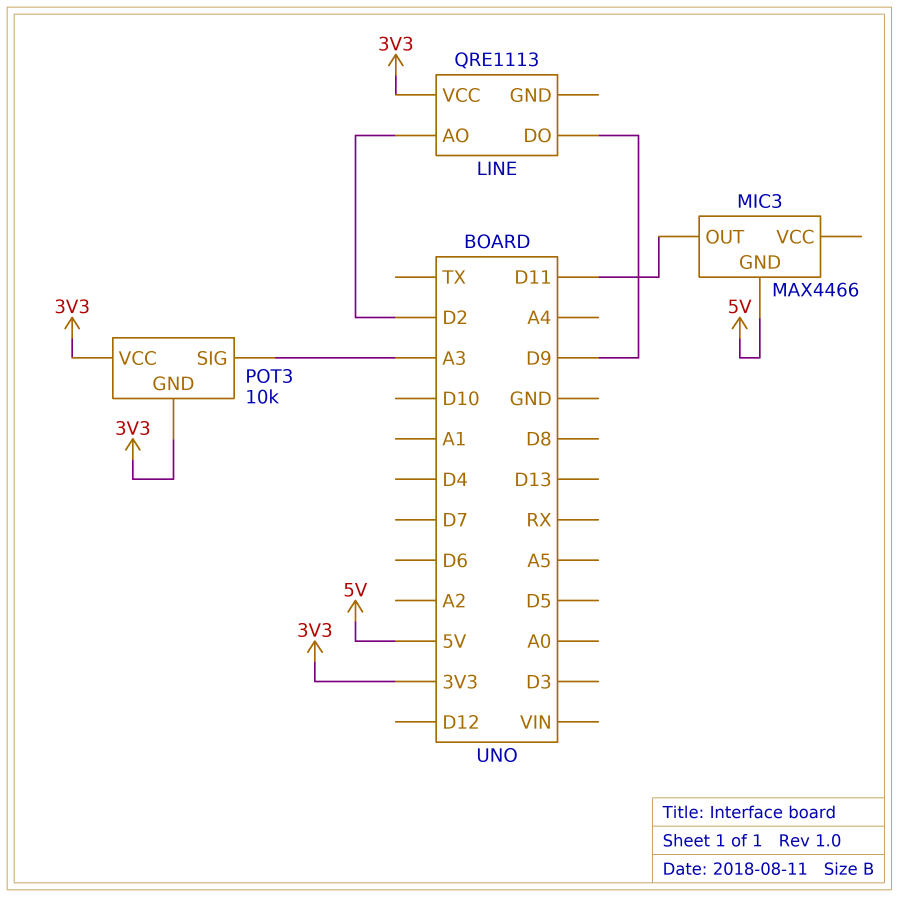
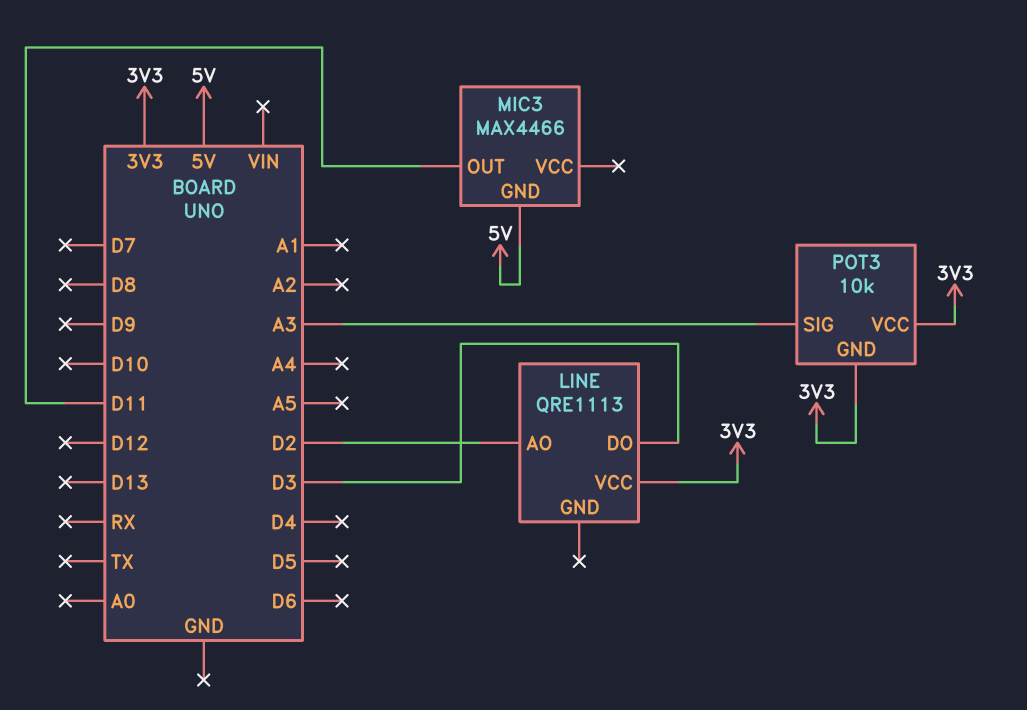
LINE pin DO: D9 -> D3

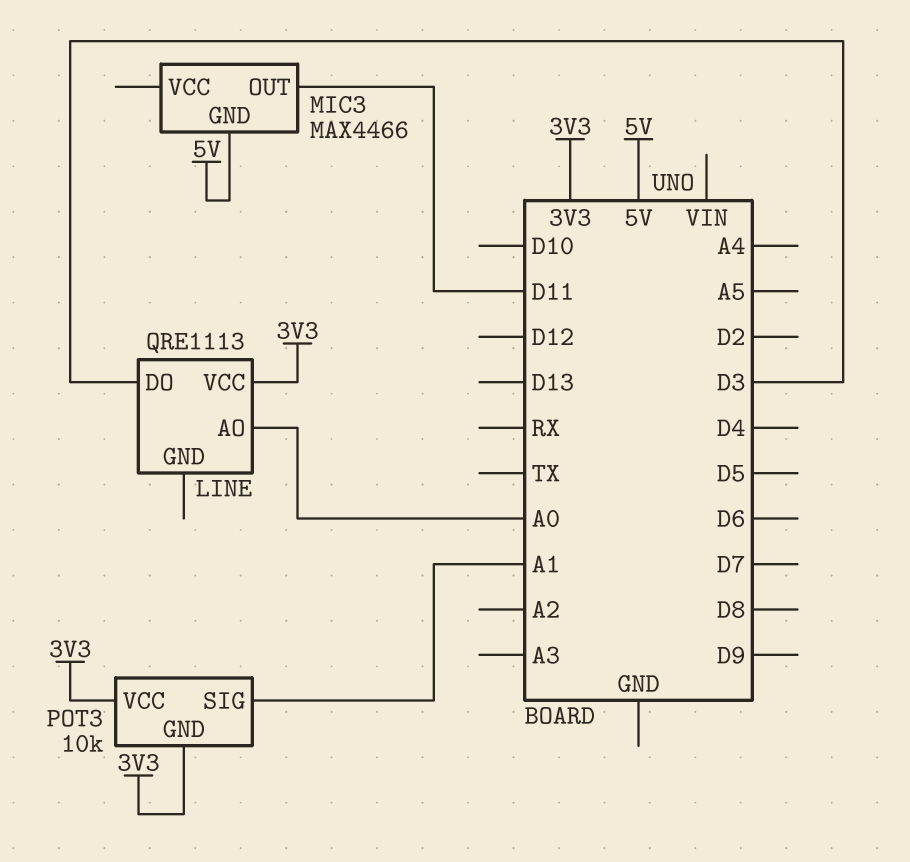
LINE pin AO: D2 -> A0
POT3 pin SIG: A3 -> A1

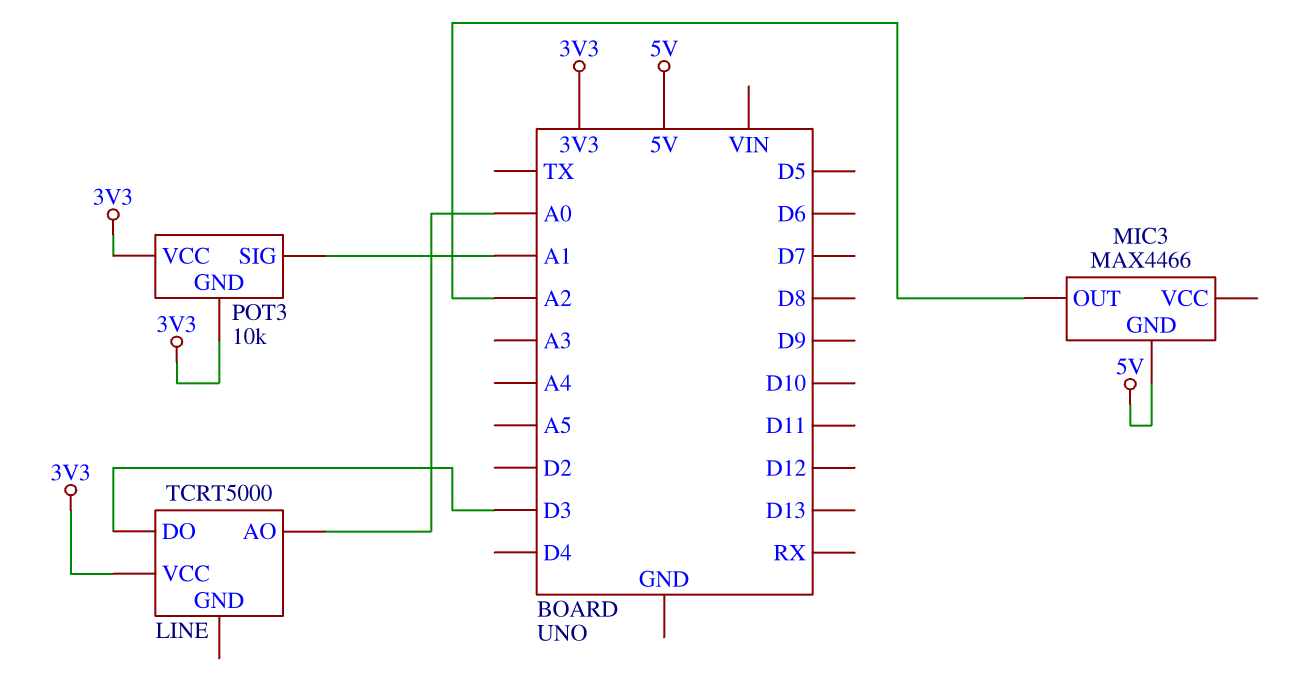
LINE: QRE1113 -> TCRT5000
MIC3 pin OUT: D11 -> A2

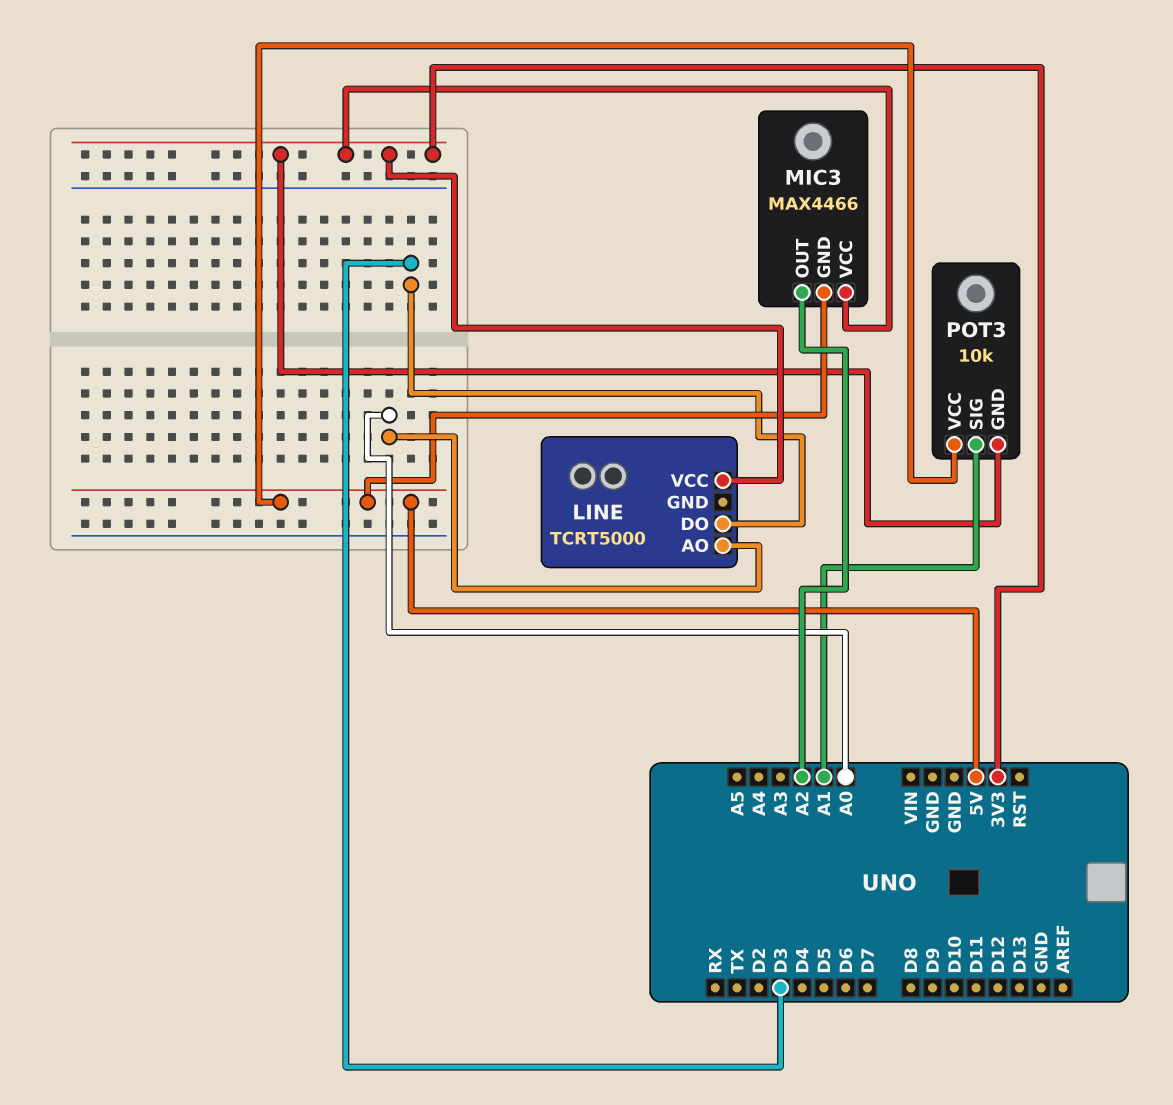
MIC3 pin VCC: none -> 3V3
POT3 pin VCC: 3V3 -> 5V

